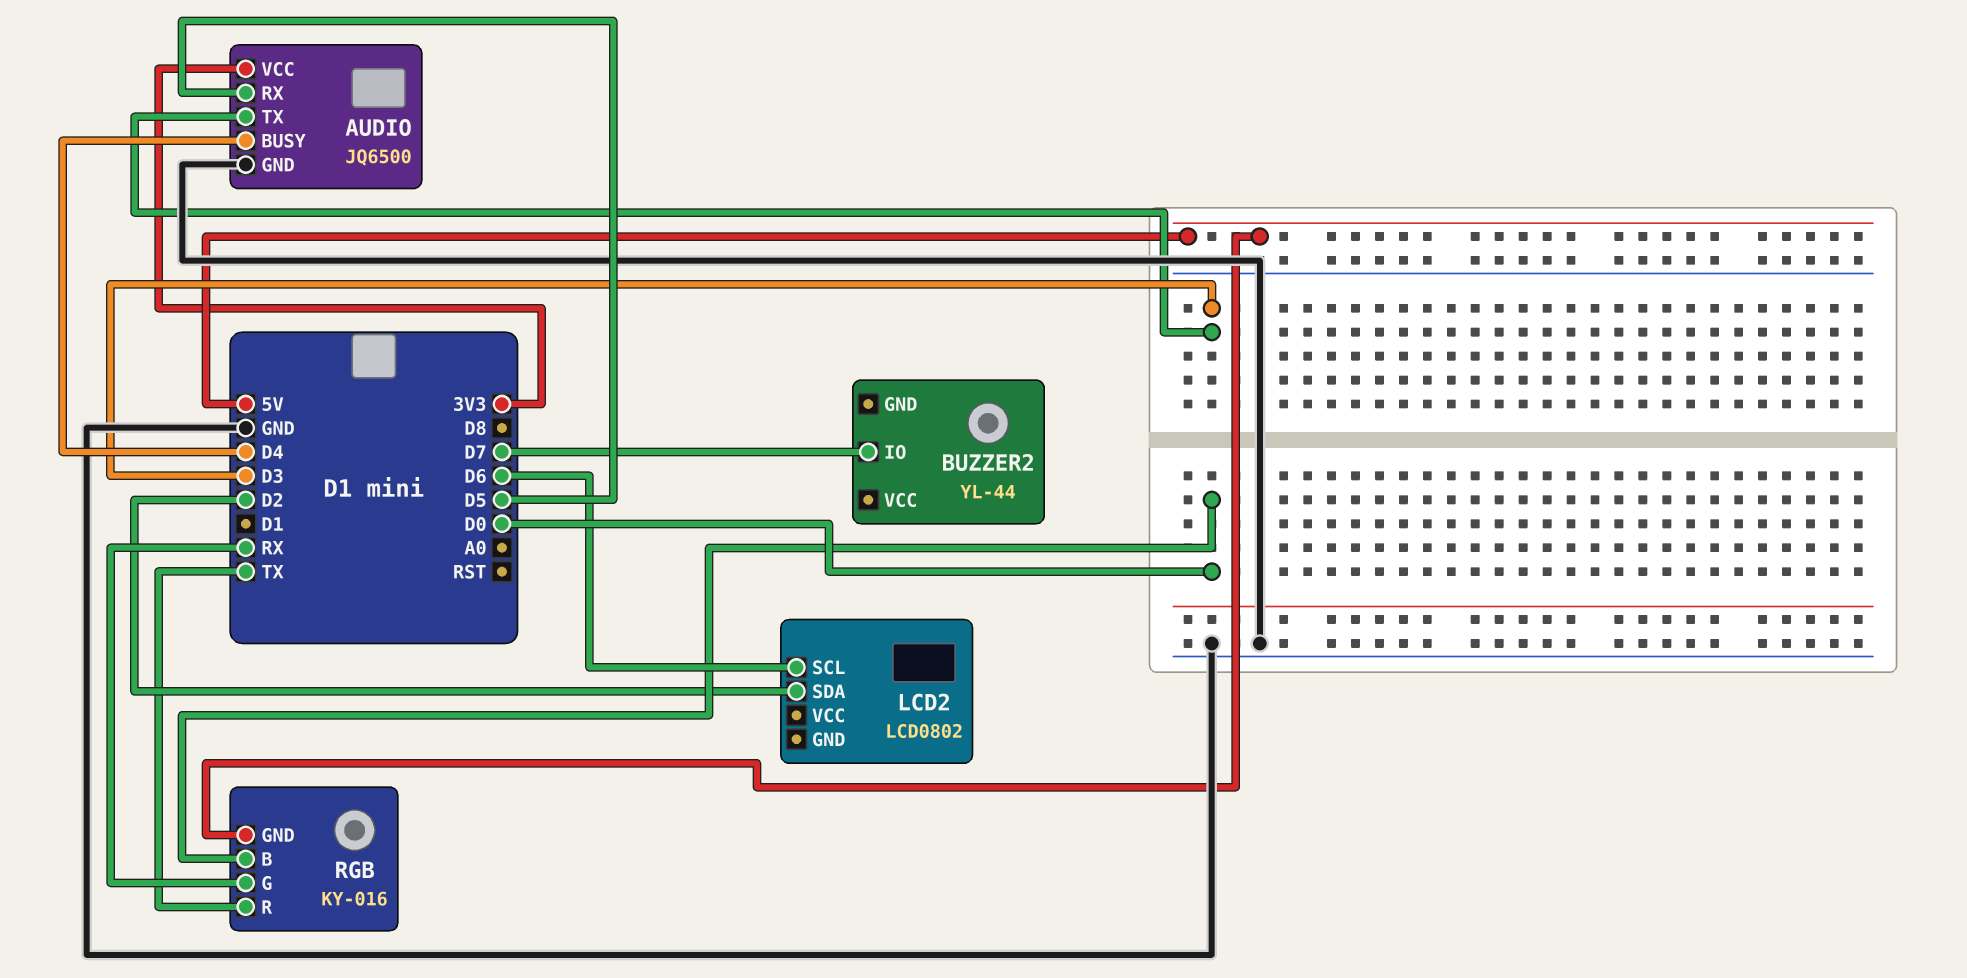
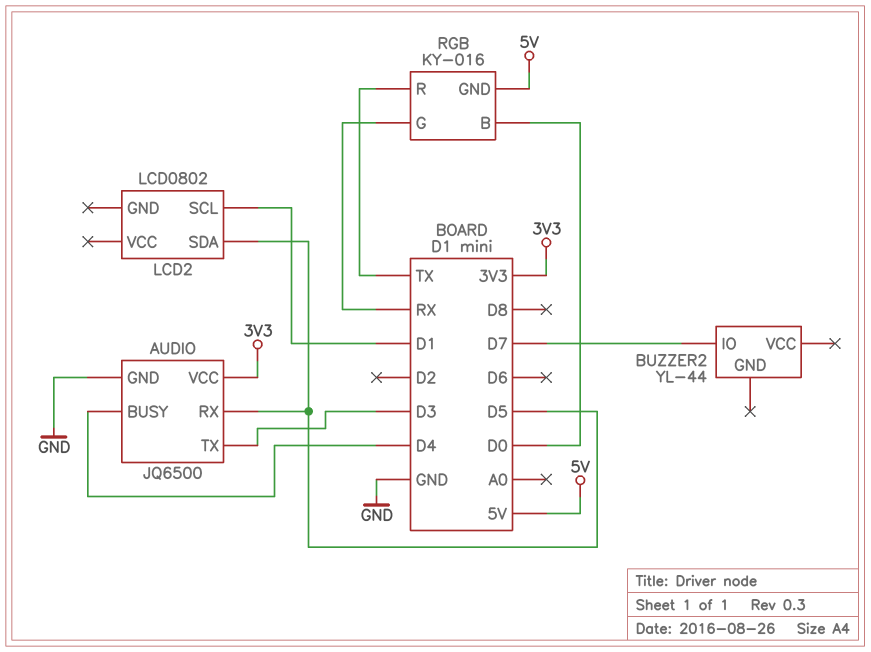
LCD2 pin SCL: D6 -> D1
LCD2 pin SDA: D2 -> D5

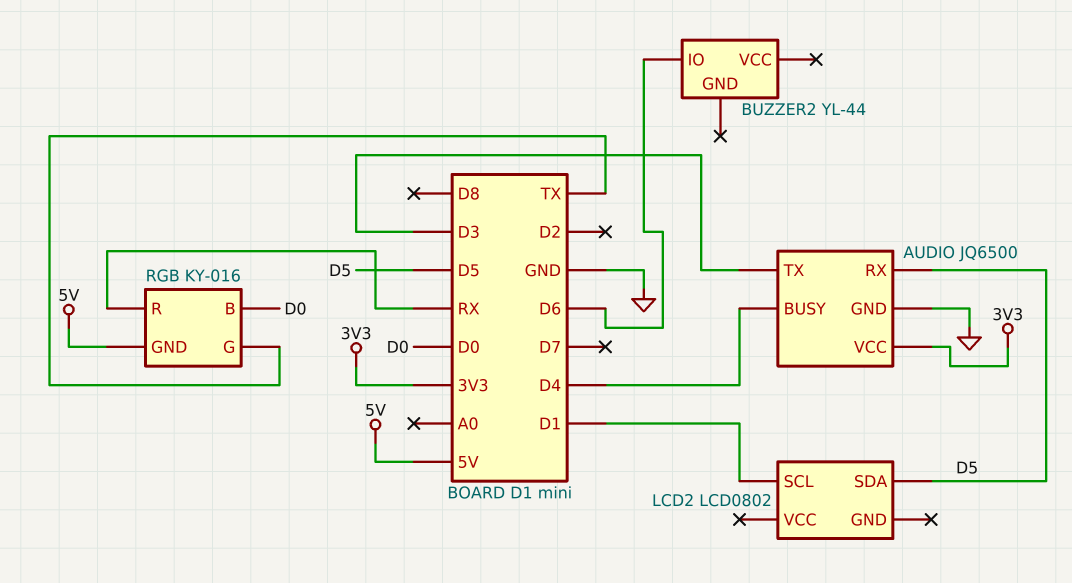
BUZZER2 pin IO: D7 -> D6
RGB pin G: RX -> TX
RGB pin R: TX -> RX

